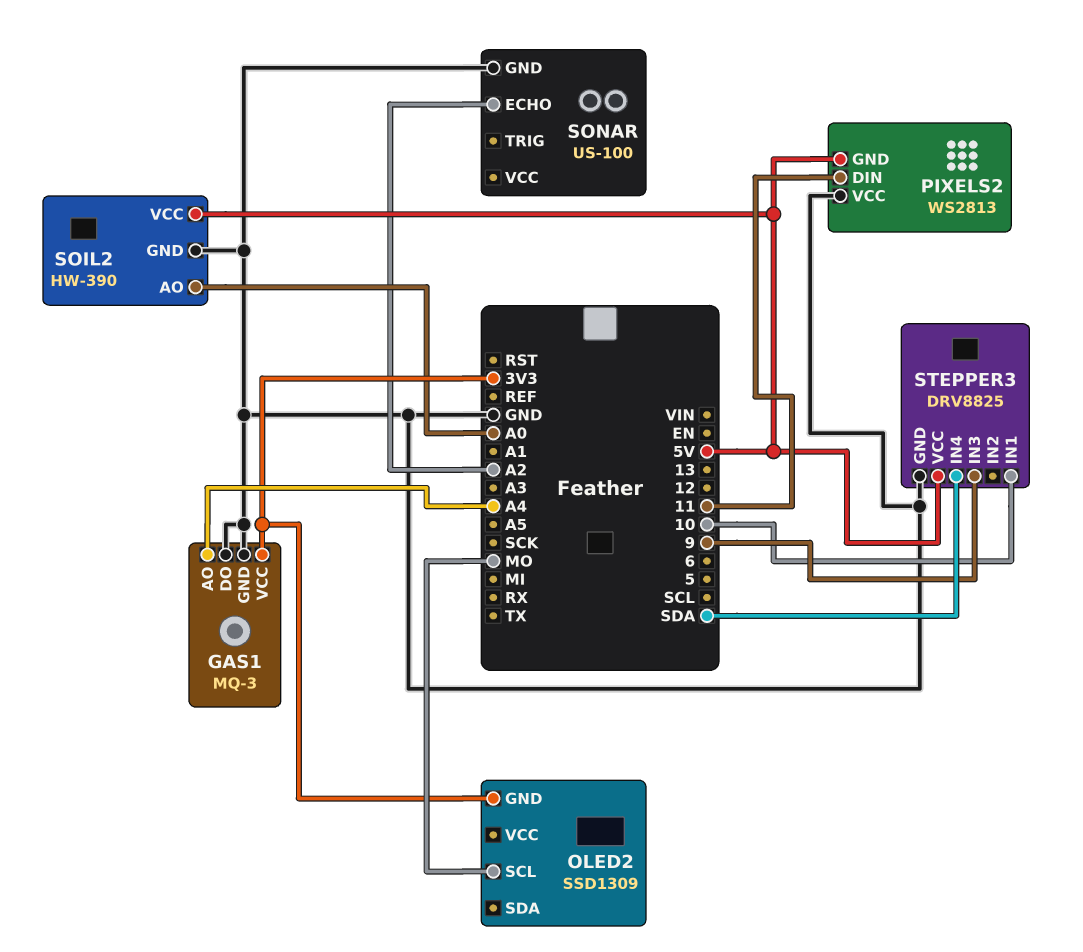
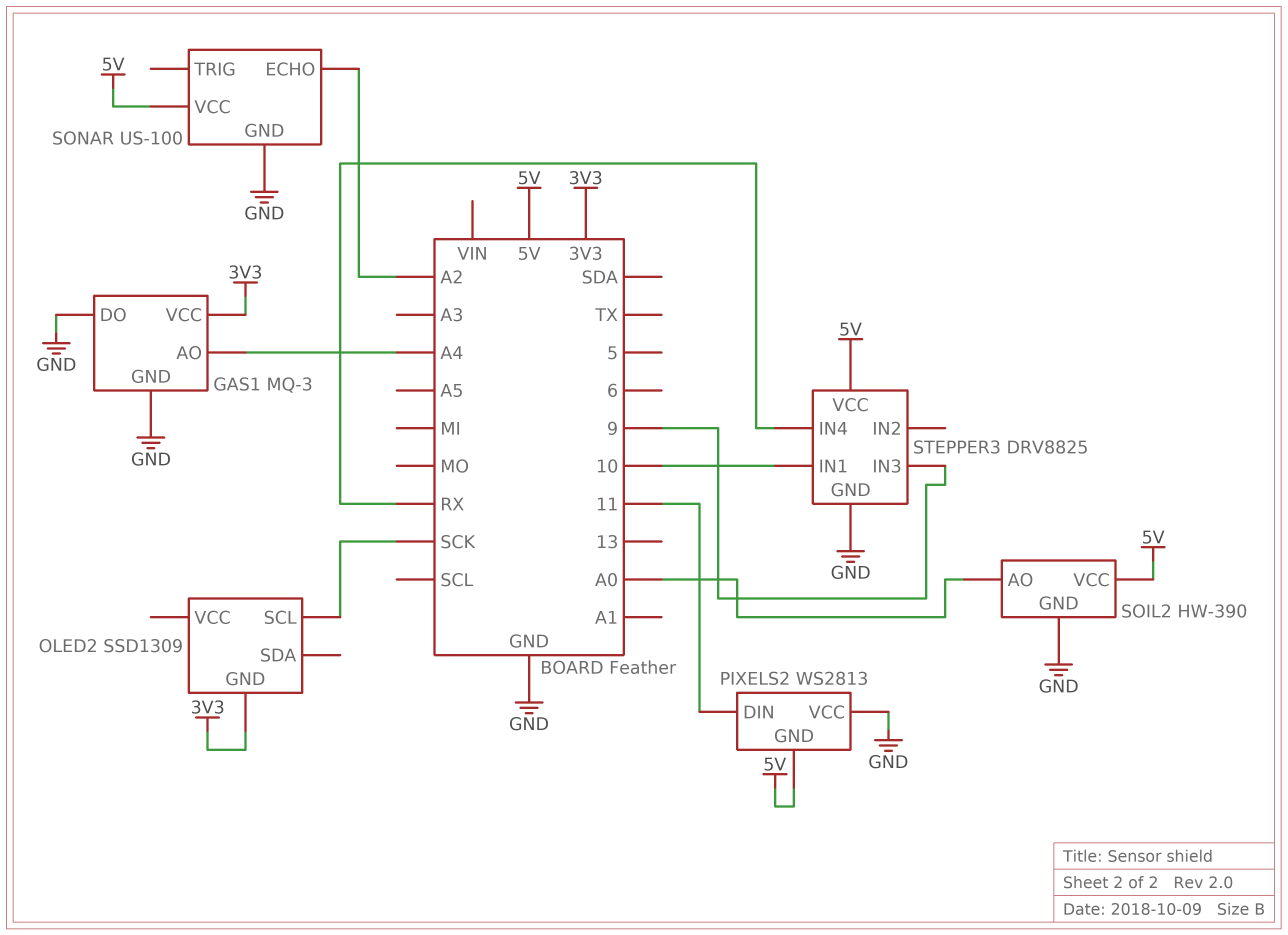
OLED2 pin SCL: MO -> SCK
SONAR pin VCC: none -> 5V
STEPPER3 pin IN4: SDA -> RX

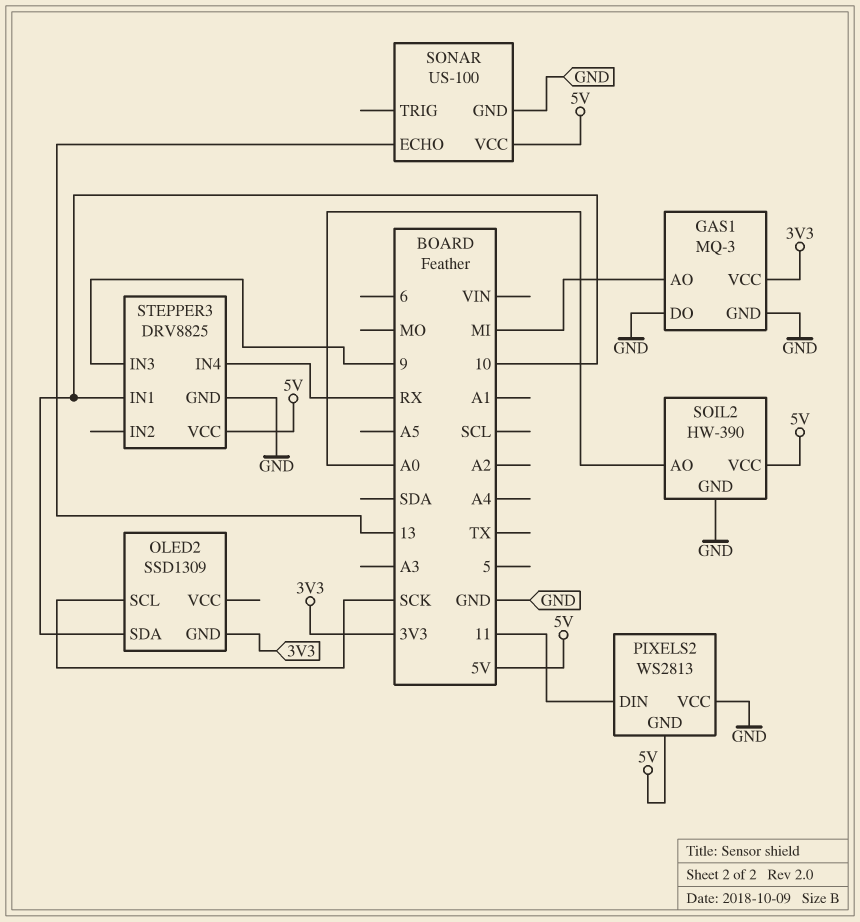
GAS1 pin AO: A4 -> MI
OLED2 pin SDA: none -> 10
SONAR pin ECHO: A2 -> 13

